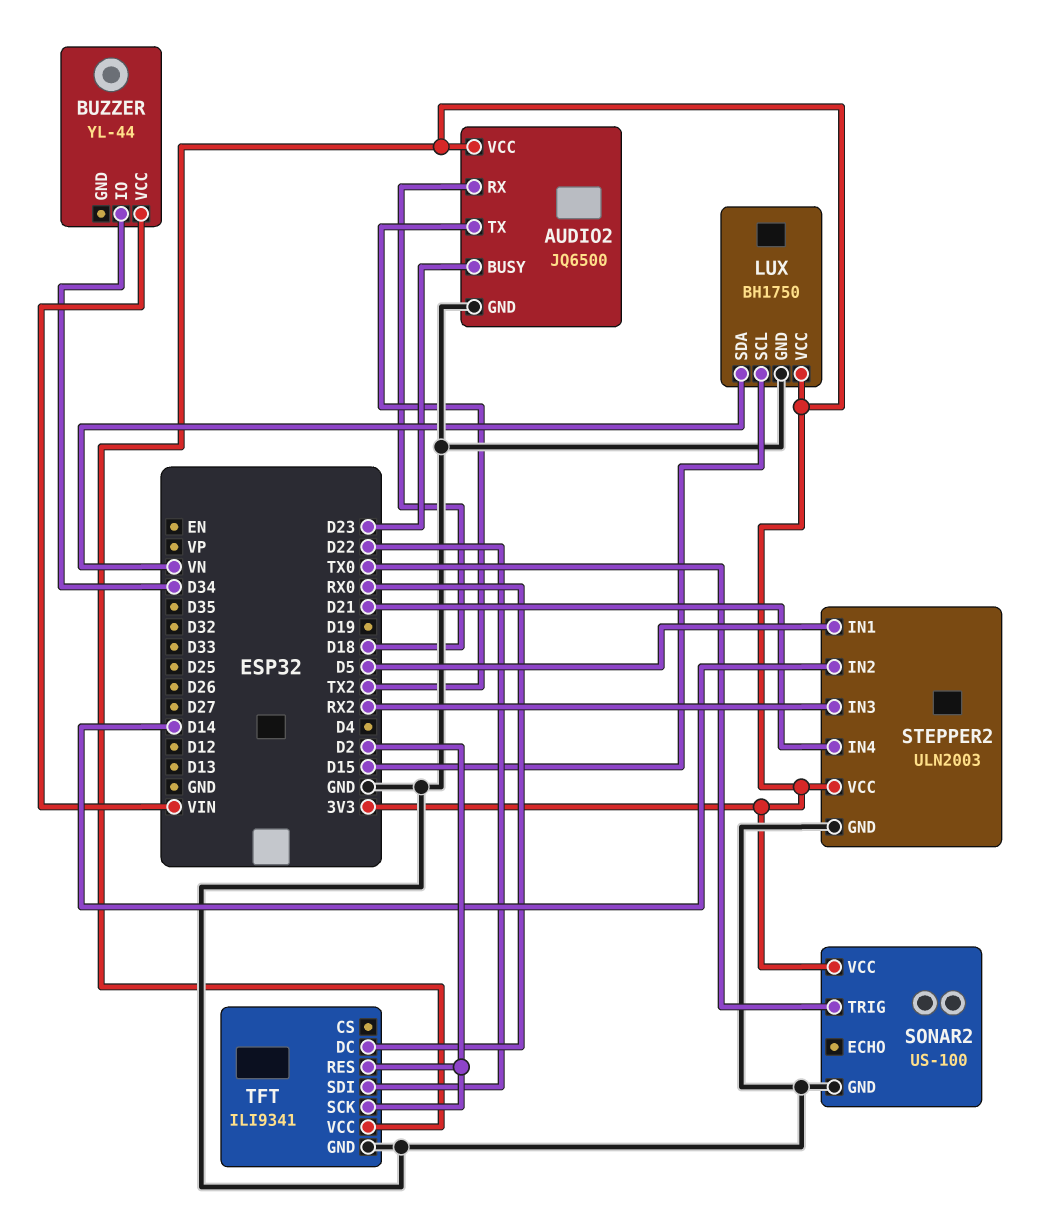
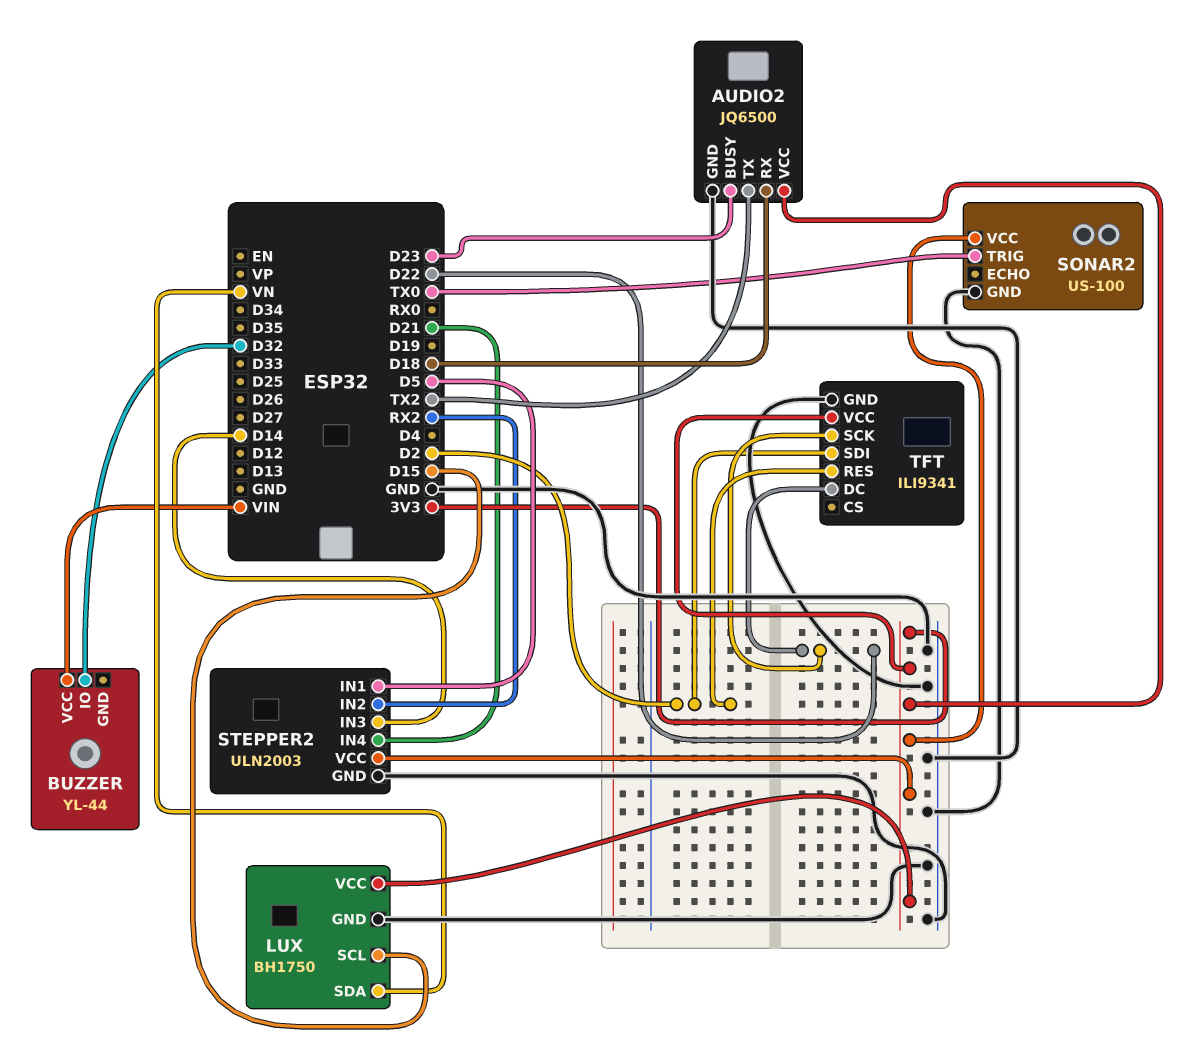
BUZZER pin IO: D34 -> D32
STEPPER2 pin IN2: D14 -> RX2
STEPPER2 pin IN3: RX2 -> D14
TFT pin DC: RX0 -> D22
TFT pin SCK: D2 -> D22
TFT pin SDI: D22 -> D2

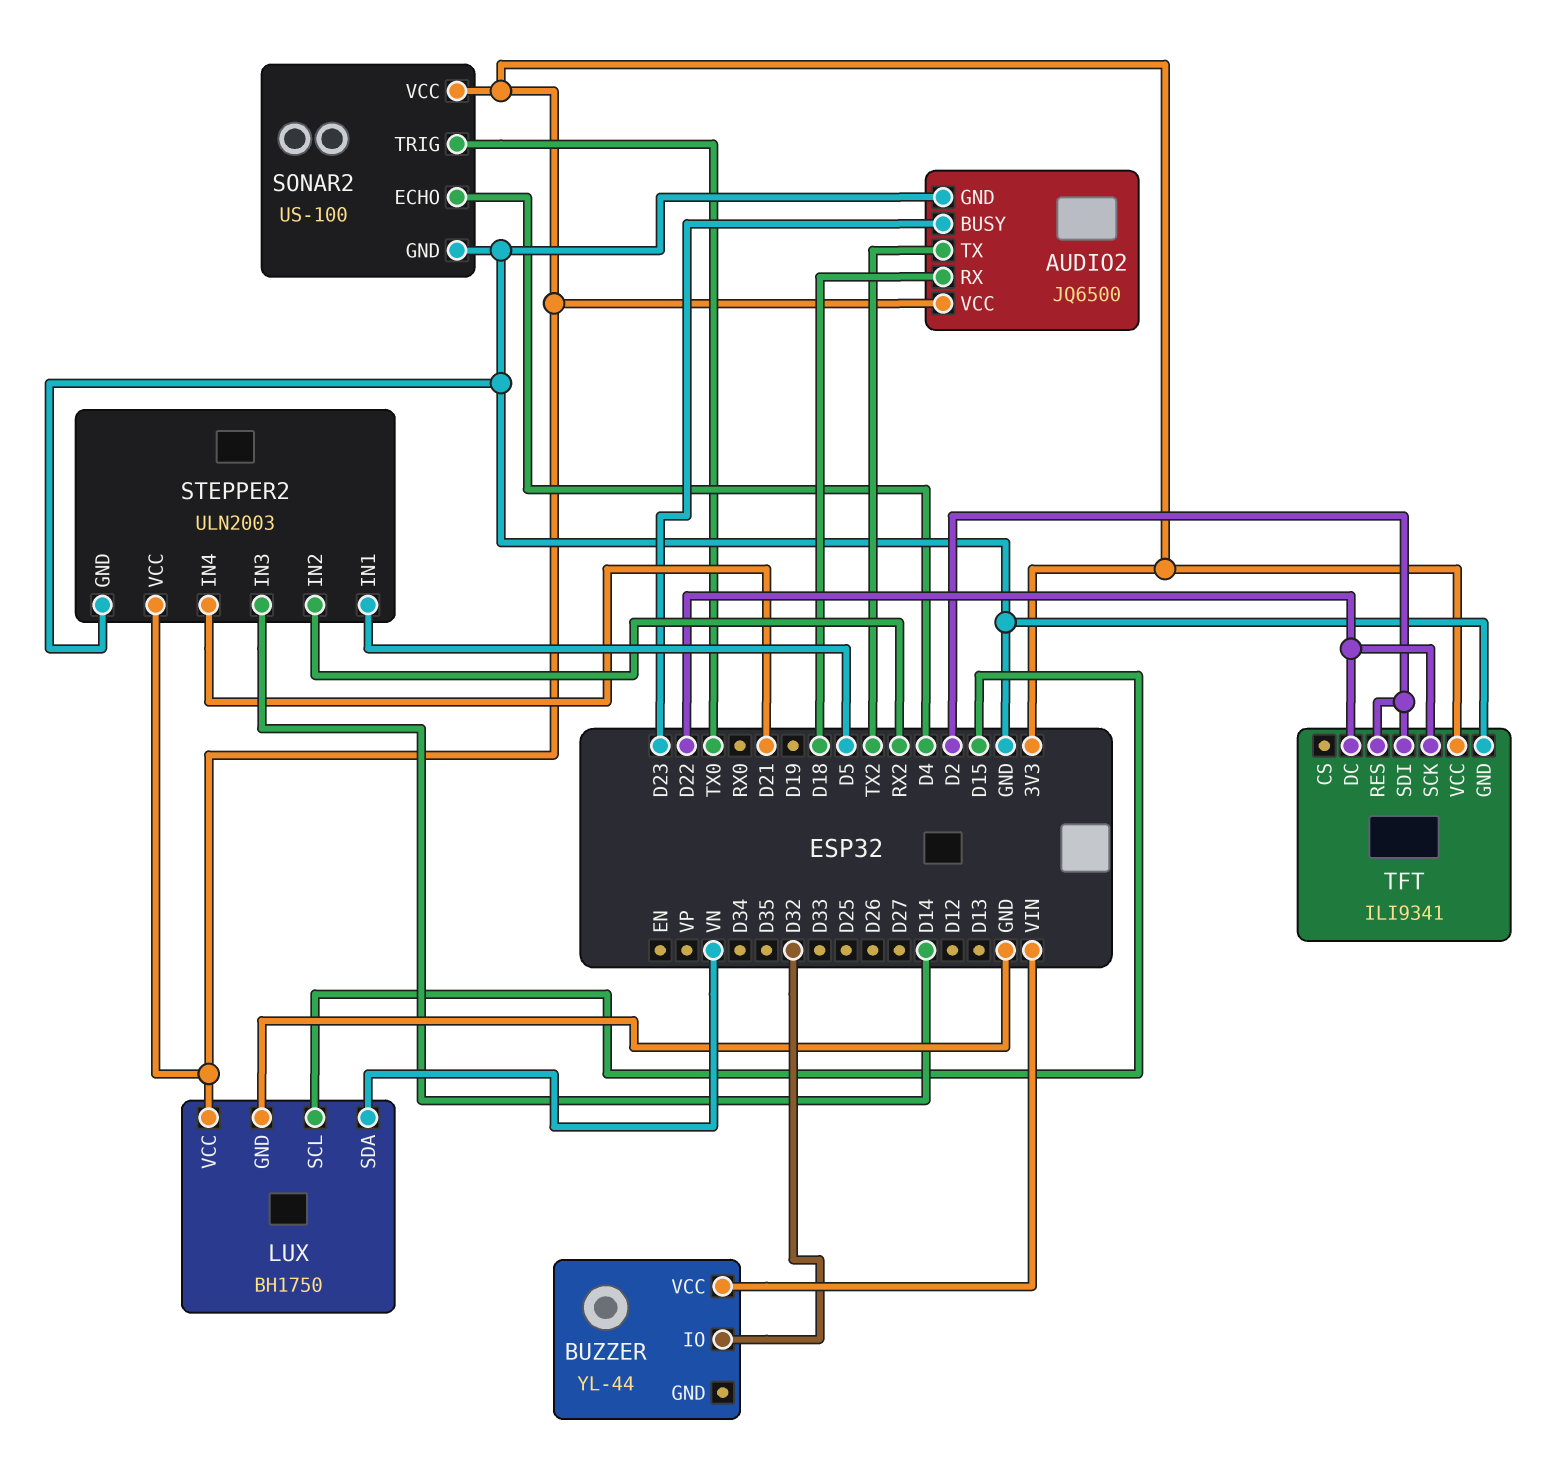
SONAR2 pin ECHO: none -> D4

